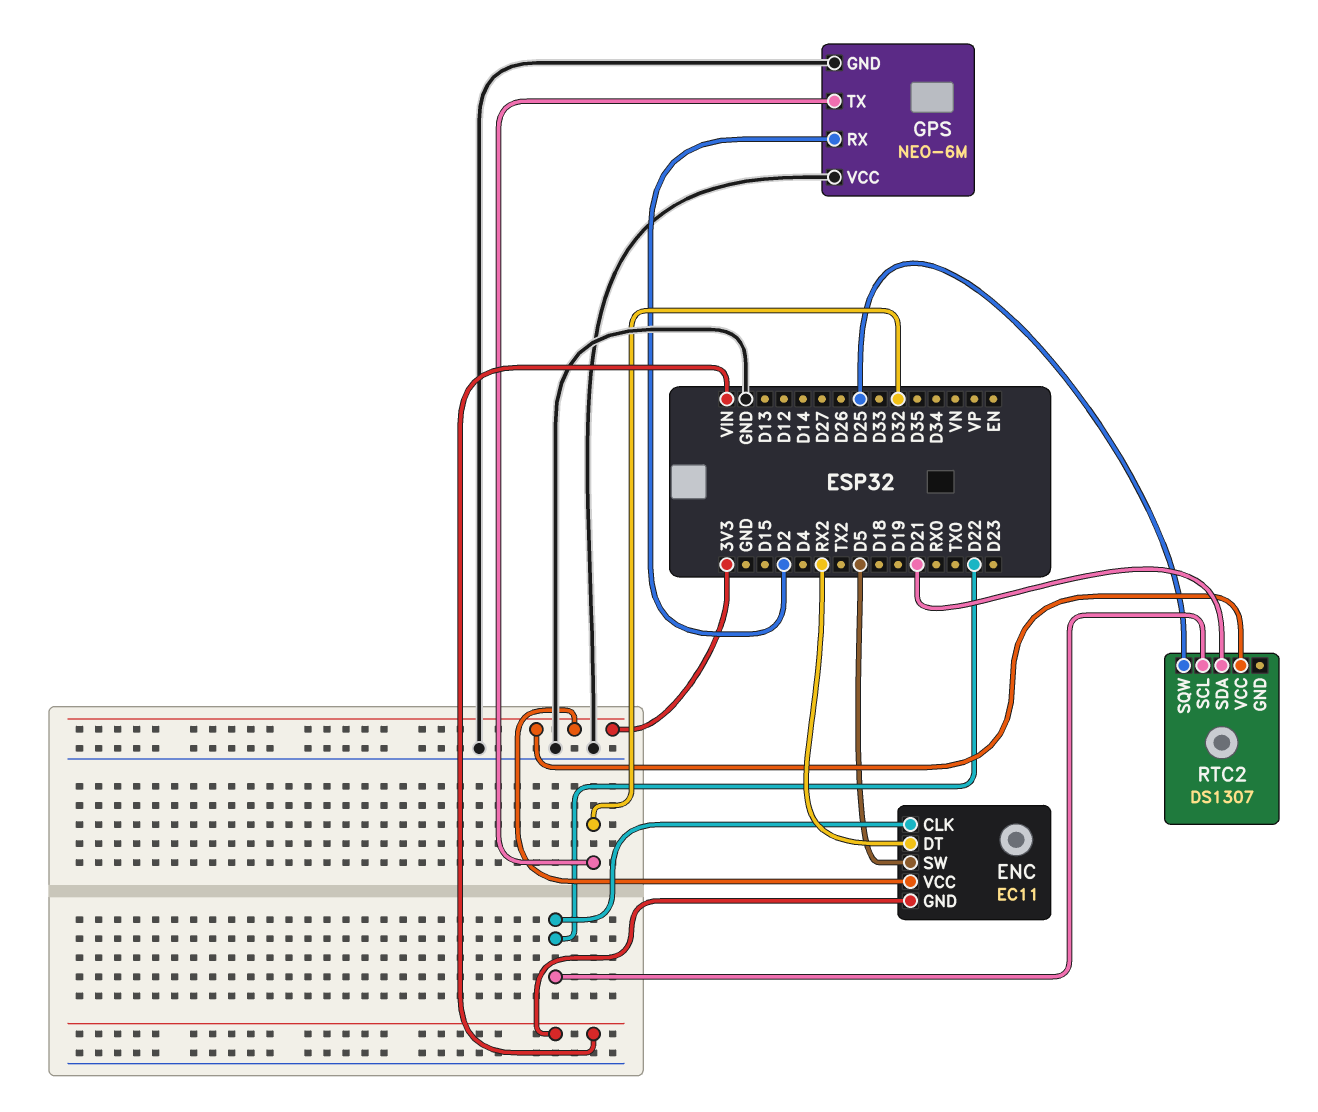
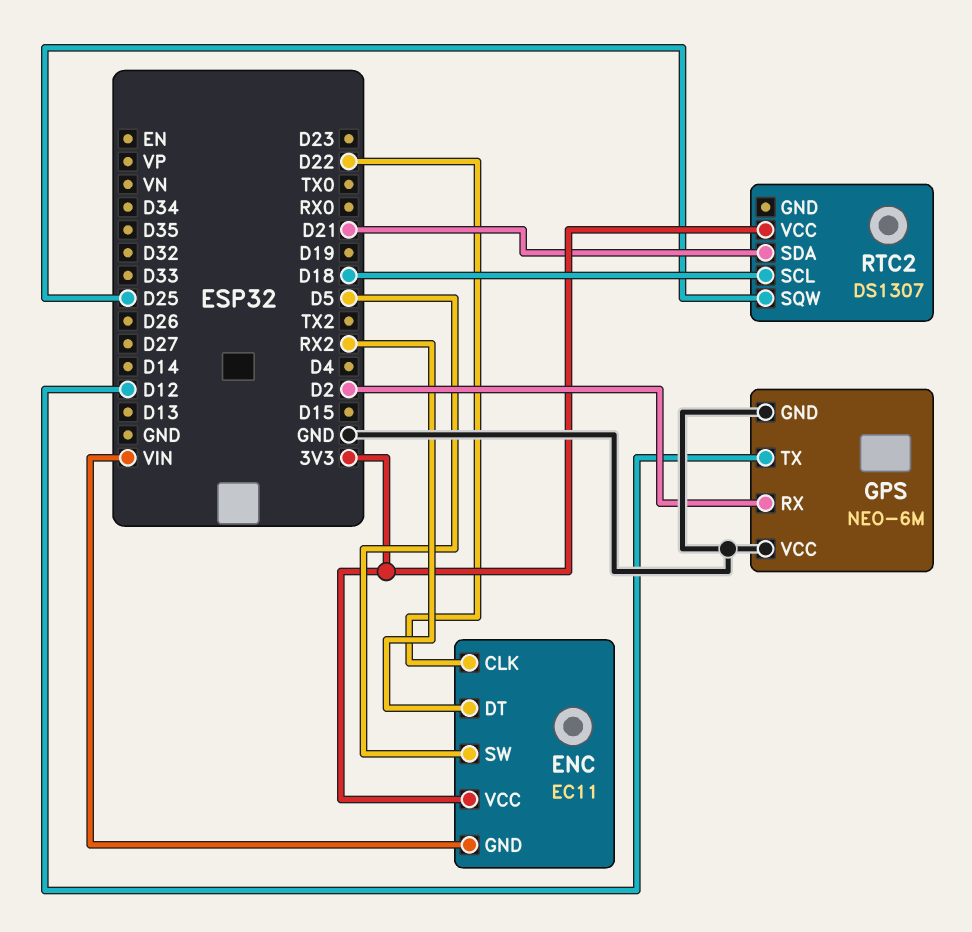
GPS pin TX: D32 -> D12
RTC2 pin SCL: D22 -> D18

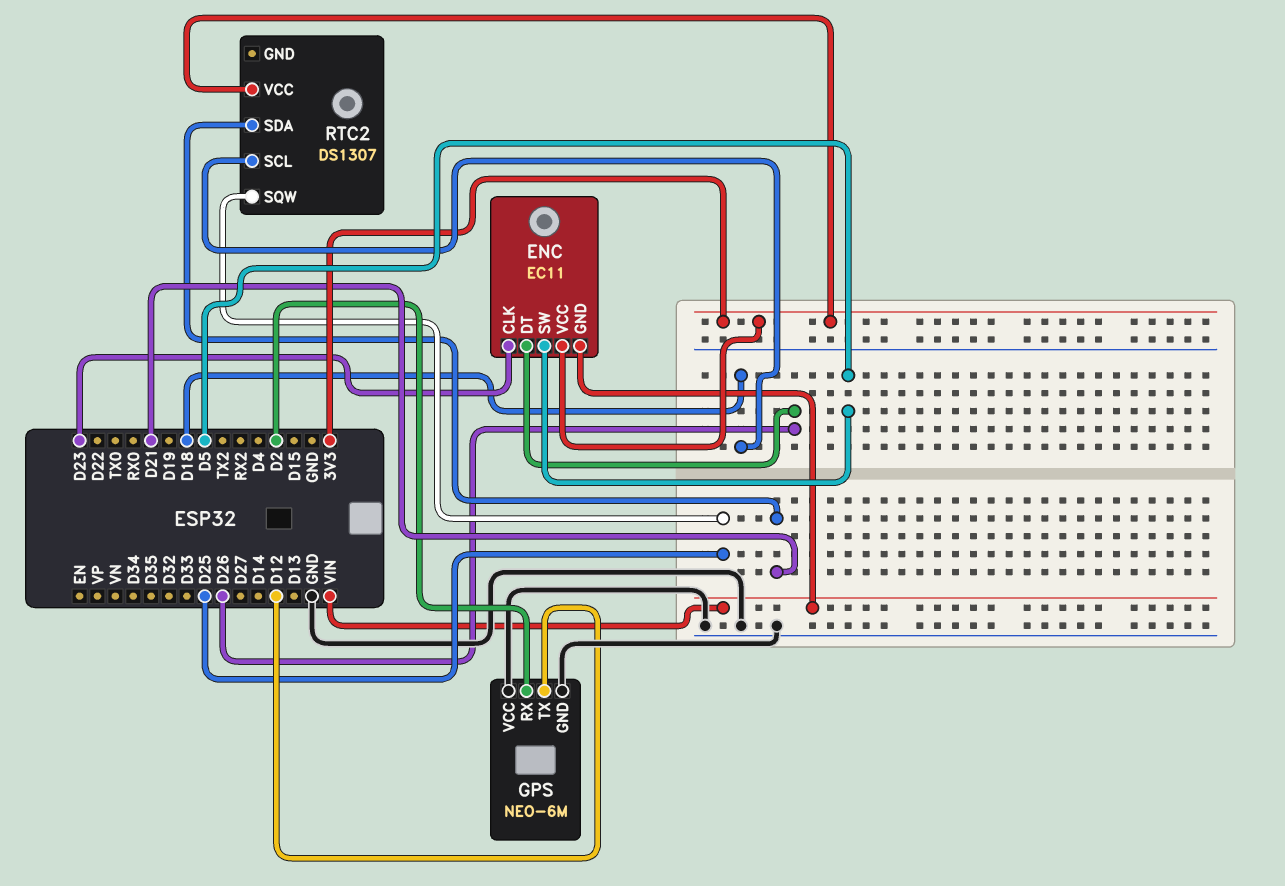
ENC pin CLK: D22 -> D23
ENC pin DT: RX2 -> D26

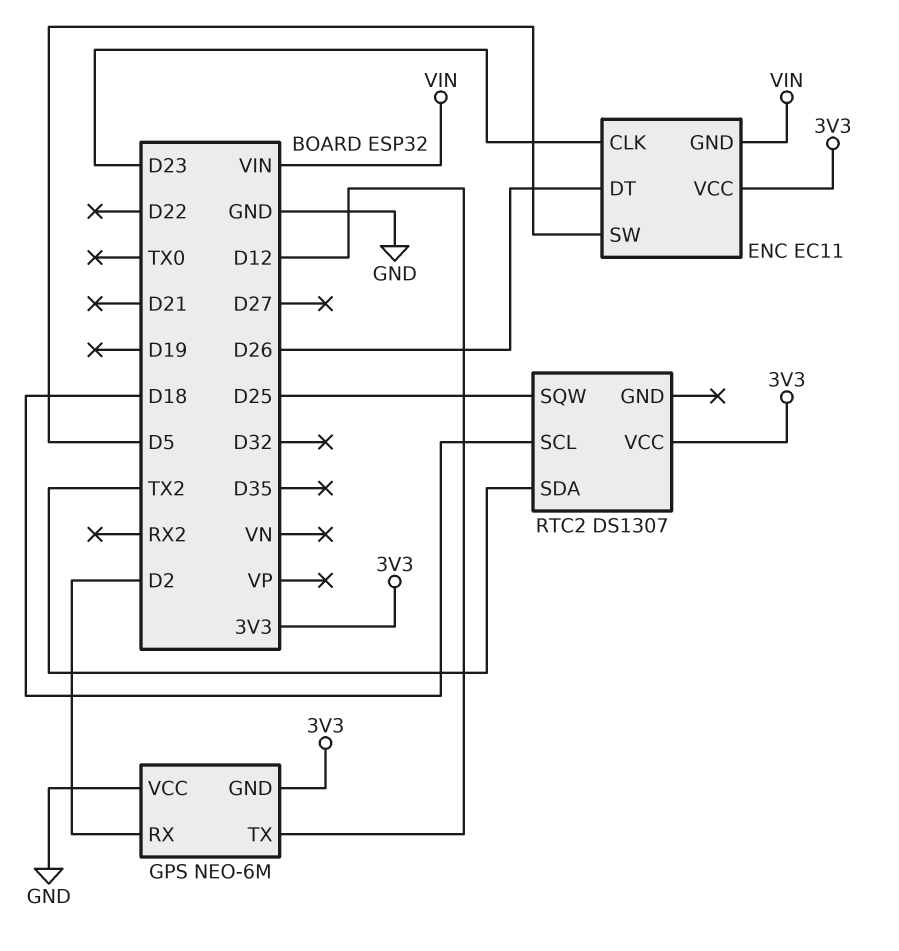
GPS pin GND: GND -> 3V3
RTC2 pin SDA: D21 -> TX2

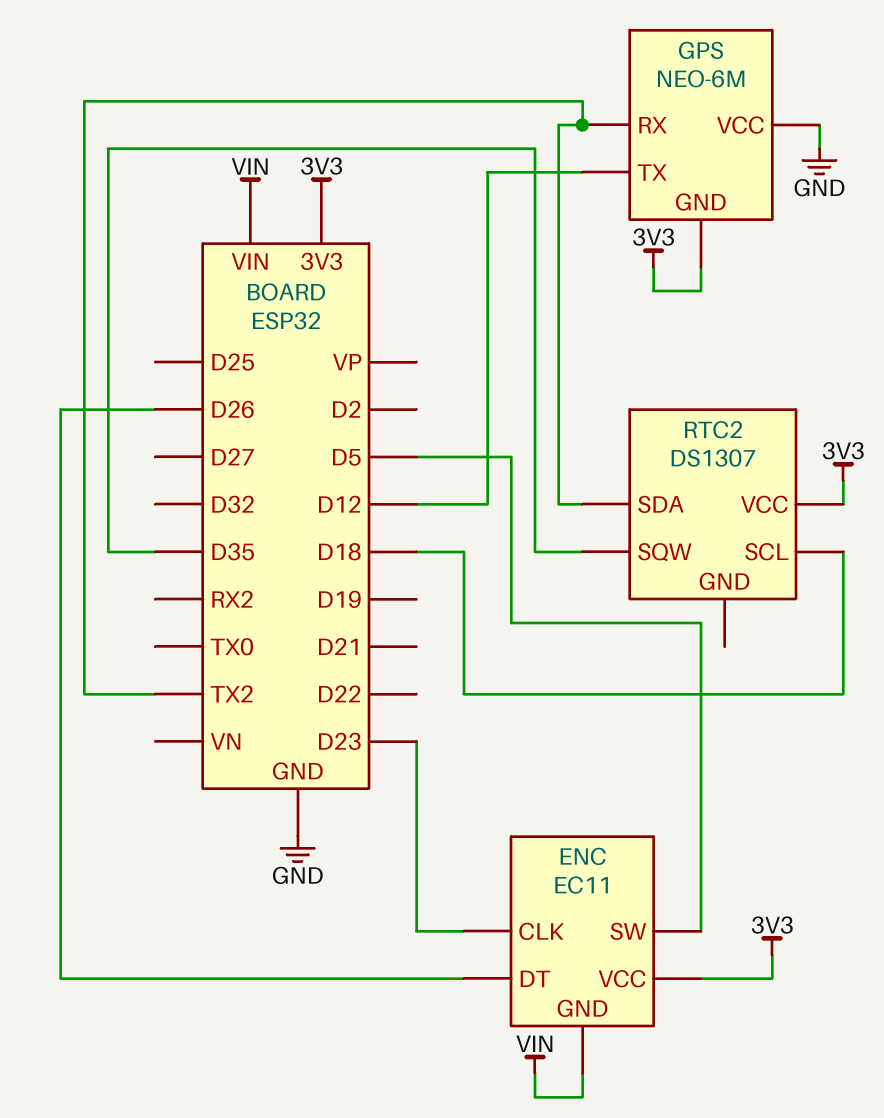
GPS pin RX: D2 -> TX2
RTC2 pin SQW: D25 -> D35

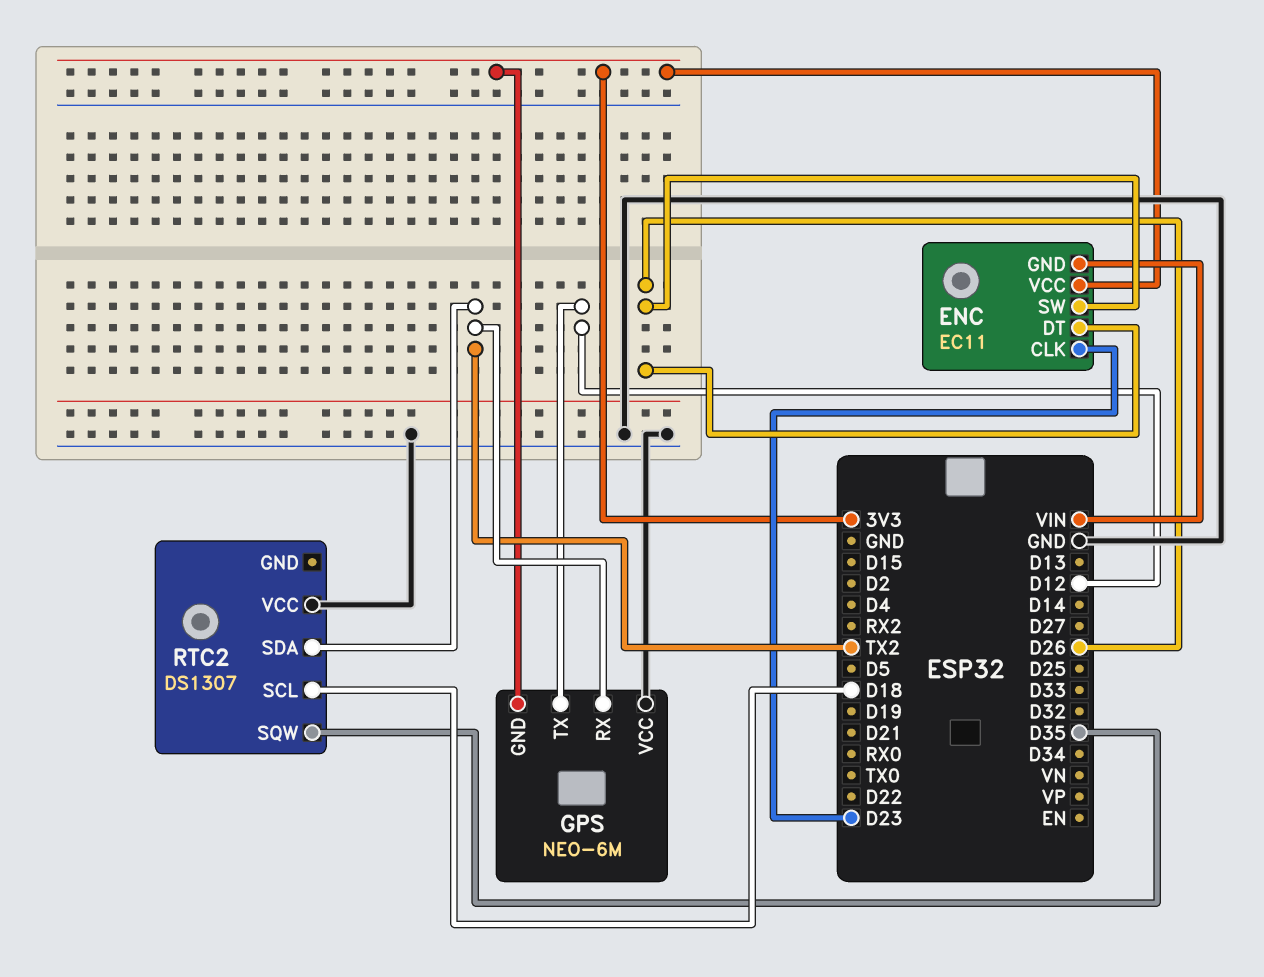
ENC pin SW: D5 -> D26
RTC2 pin VCC: 3V3 -> GND

